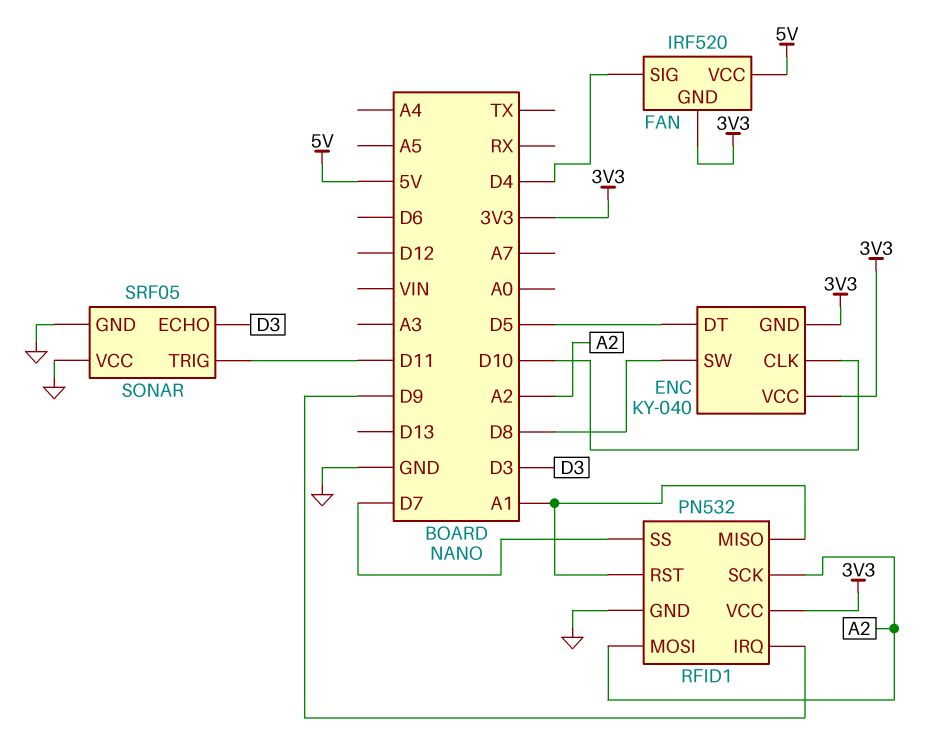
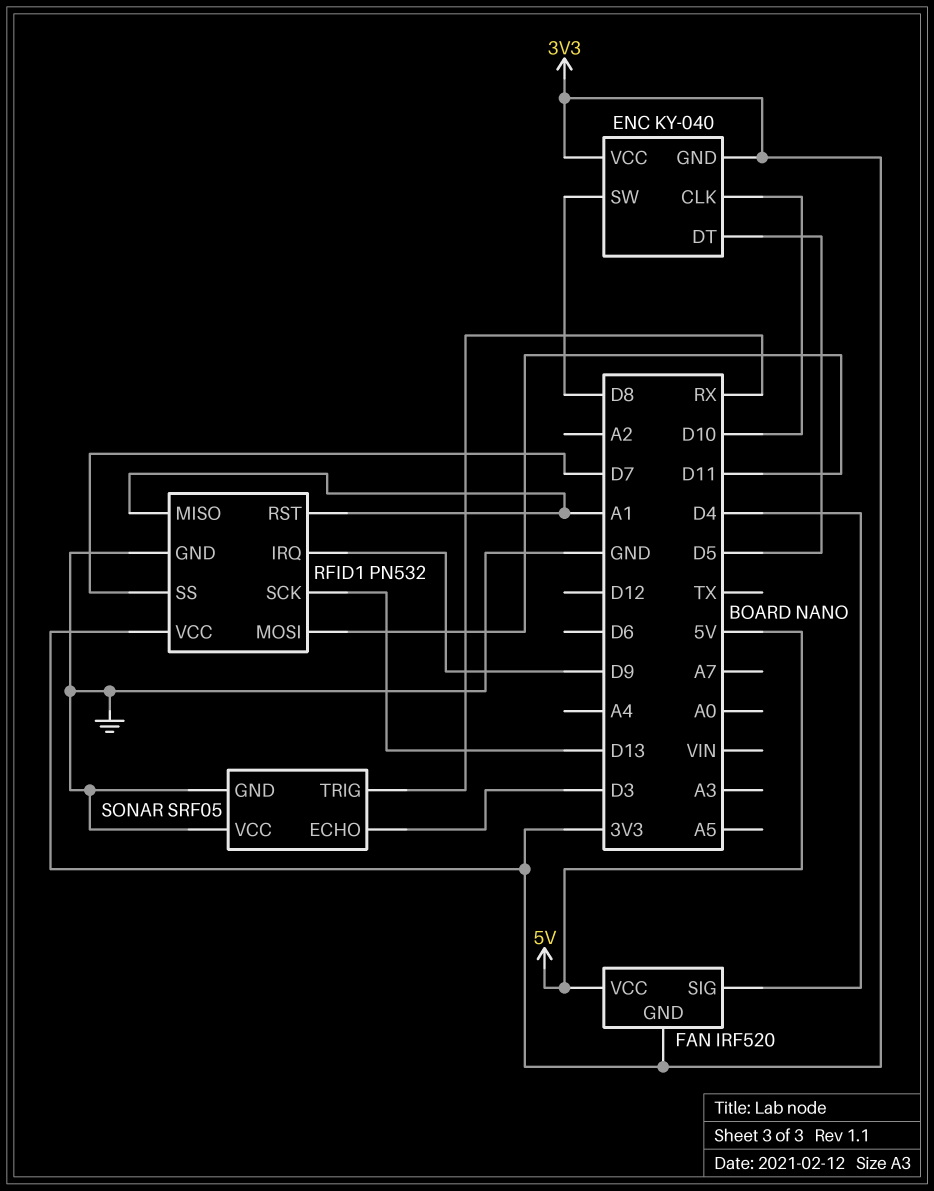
RFID1 pin MOSI: A2 -> D11
RFID1 pin SCK: A2 -> D13
SONAR pin TRIG: D11 -> RX

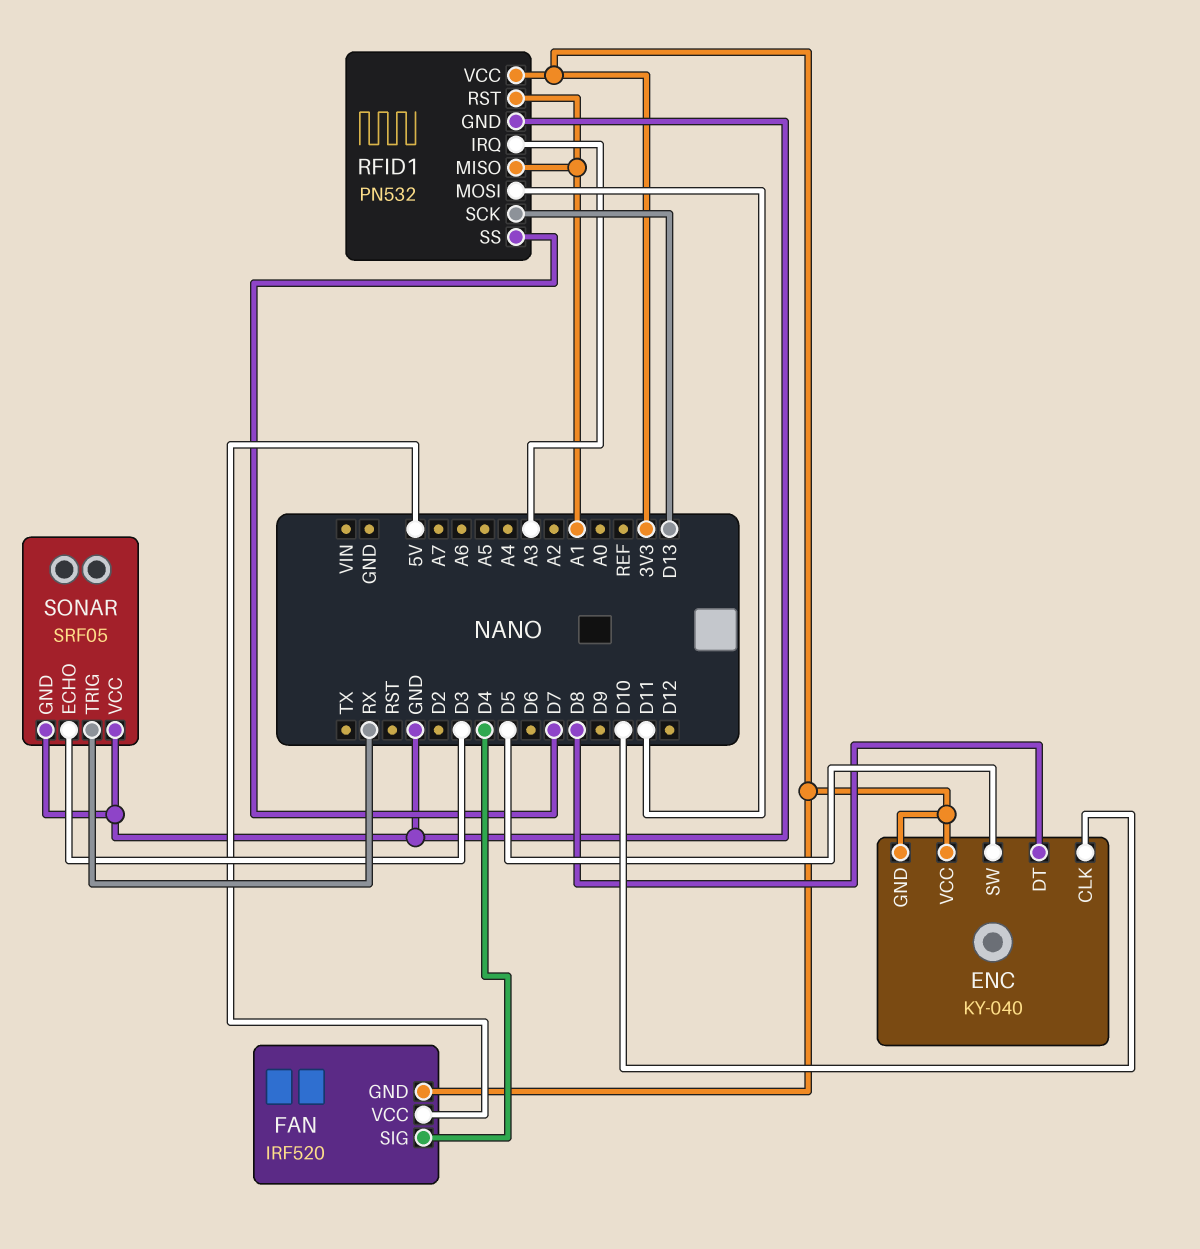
ENC pin DT: D5 -> D8
ENC pin SW: D8 -> D5
RFID1 pin IRQ: D9 -> A3

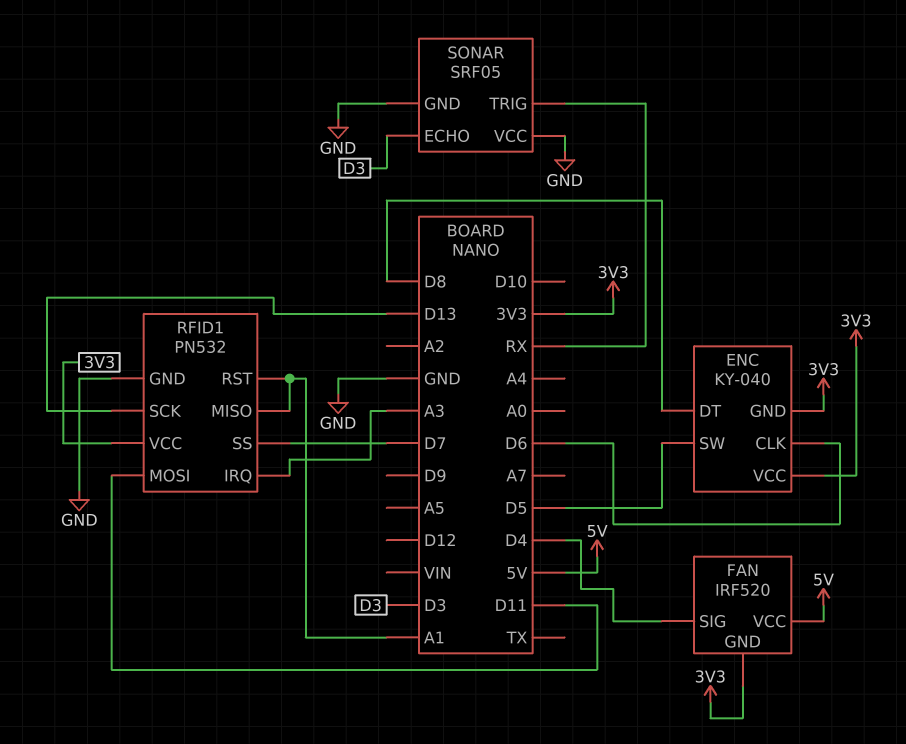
ENC pin CLK: D10 -> D6

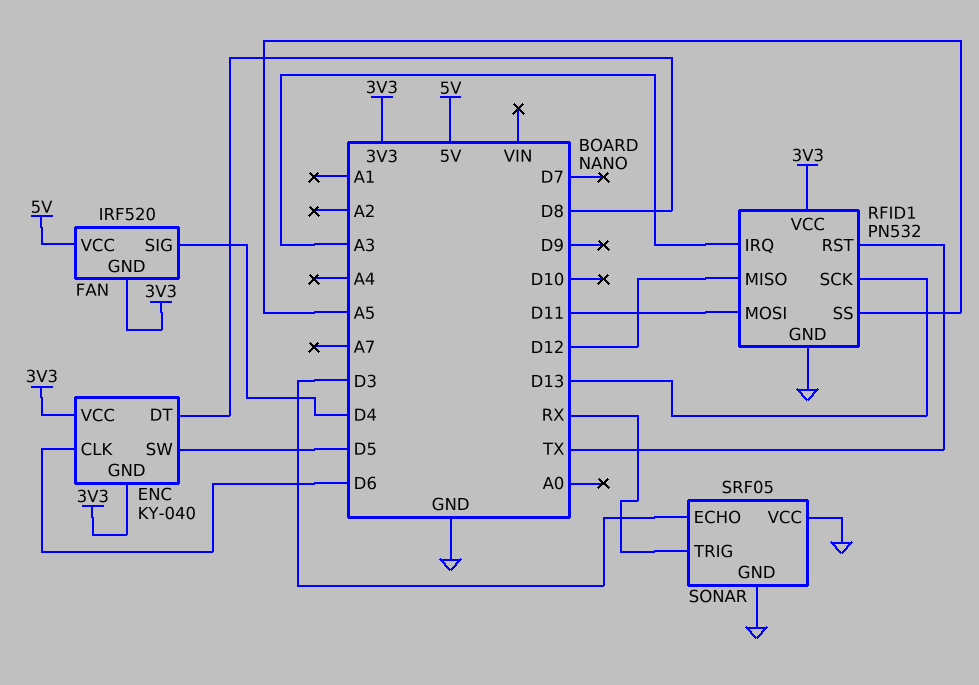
RFID1 pin MISO: A1 -> D12
RFID1 pin RST: A1 -> TX
RFID1 pin SS: D7 -> A5

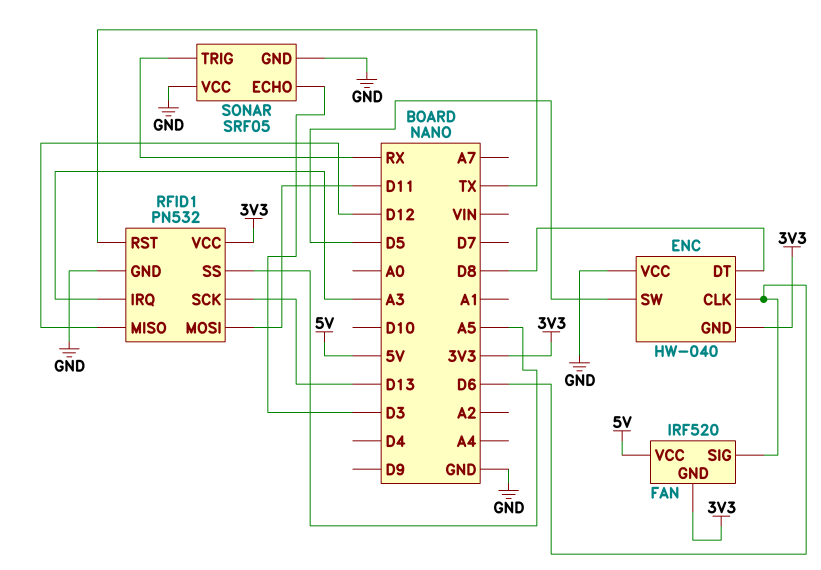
ENC: KY-040 -> HW-040
ENC pin VCC: 3V3 -> GND
FAN pin SIG: D4 -> D6

